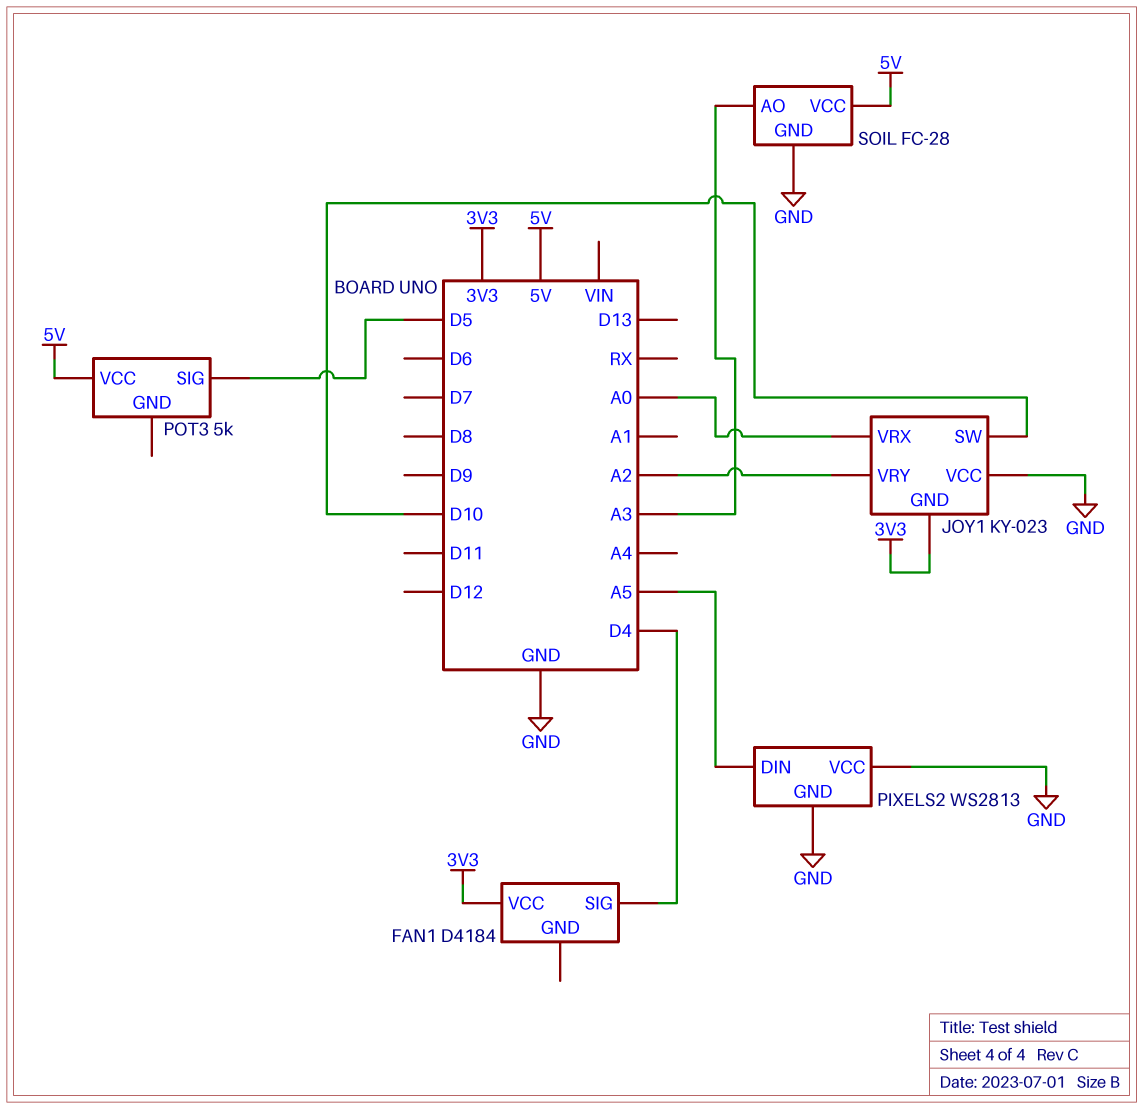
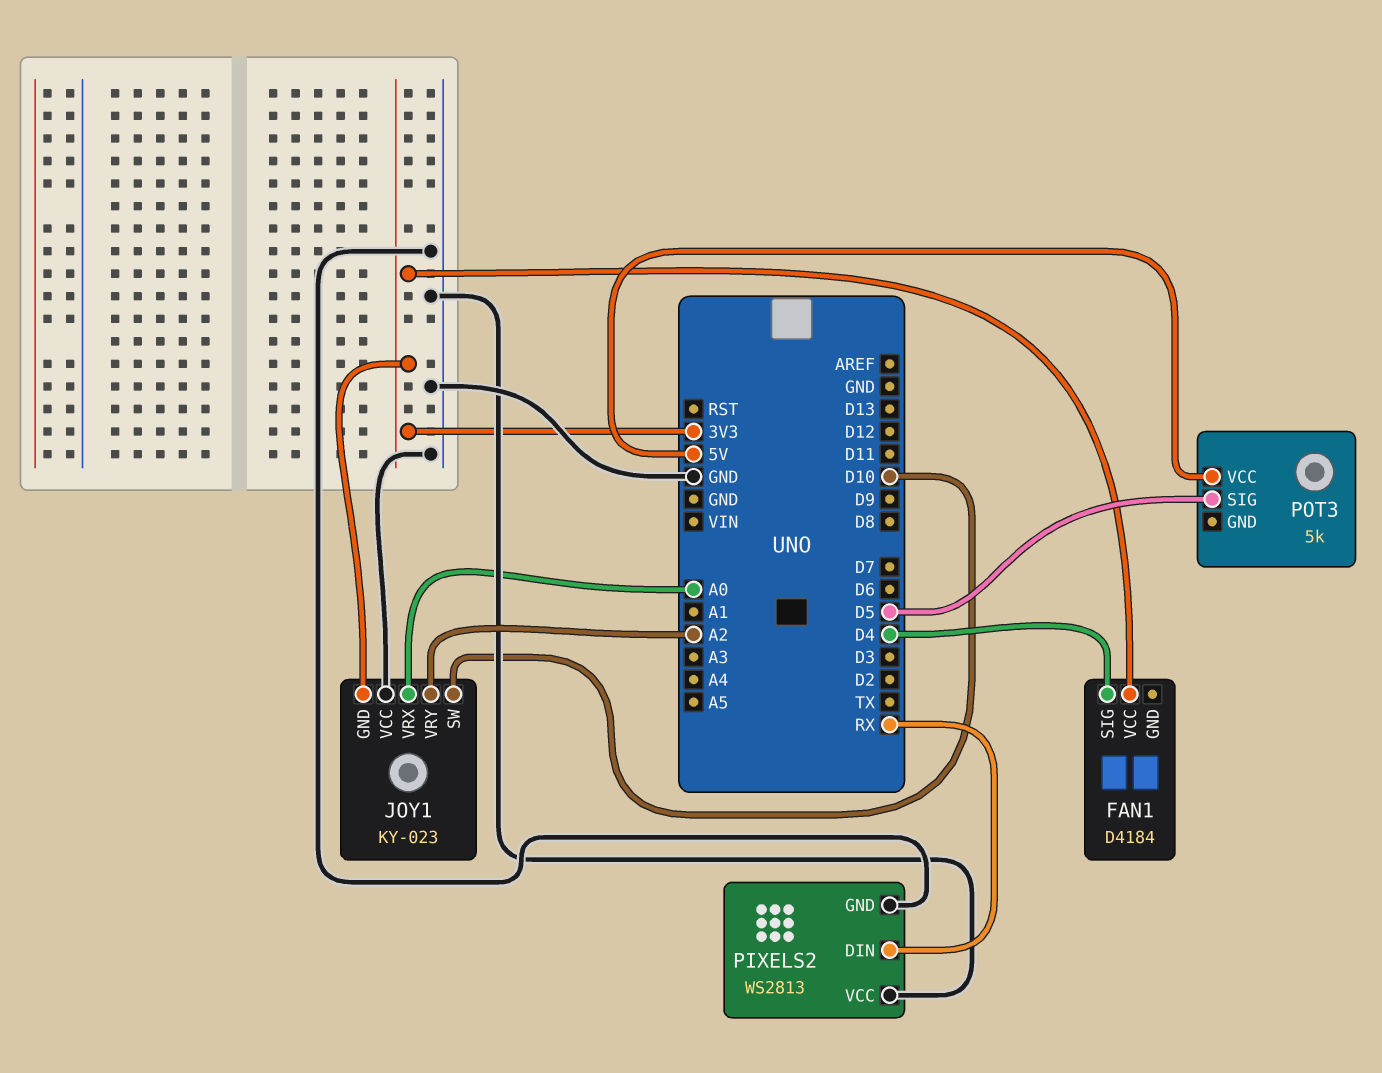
PIXELS2 pin DIN: A5 -> RX
SOIL: FC-28 -> none
SOIL pin AO: A3 -> none
SOIL pin GND: GND -> none
SOIL pin VCC: 5V -> none

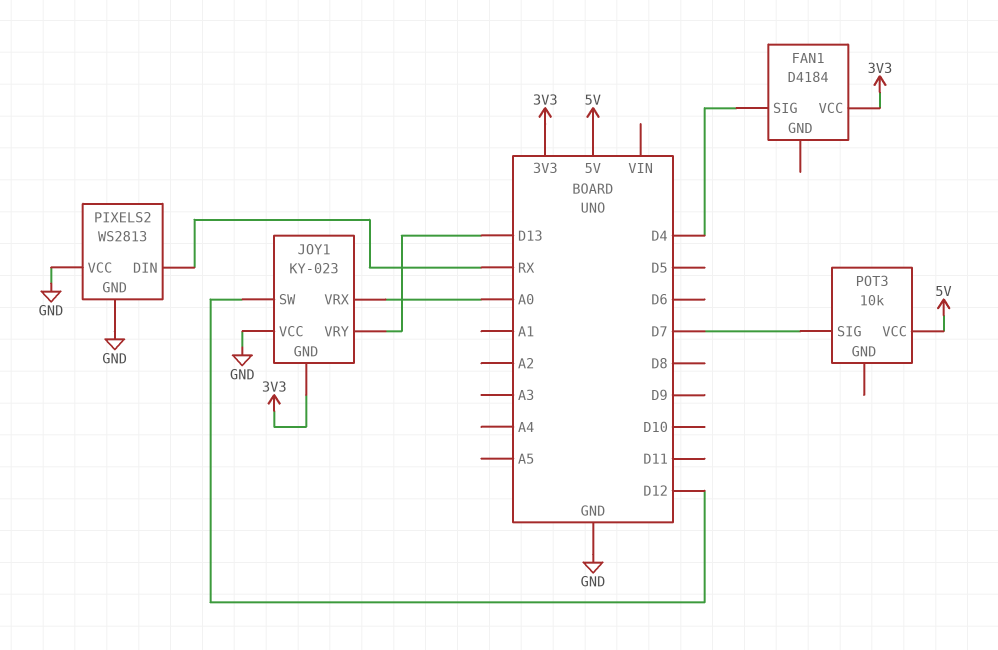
JOY1 pin SW: D10 -> D12
JOY1 pin VRY: A2 -> D13
POT3: 5k -> 10k
POT3 pin SIG: D5 -> D7

